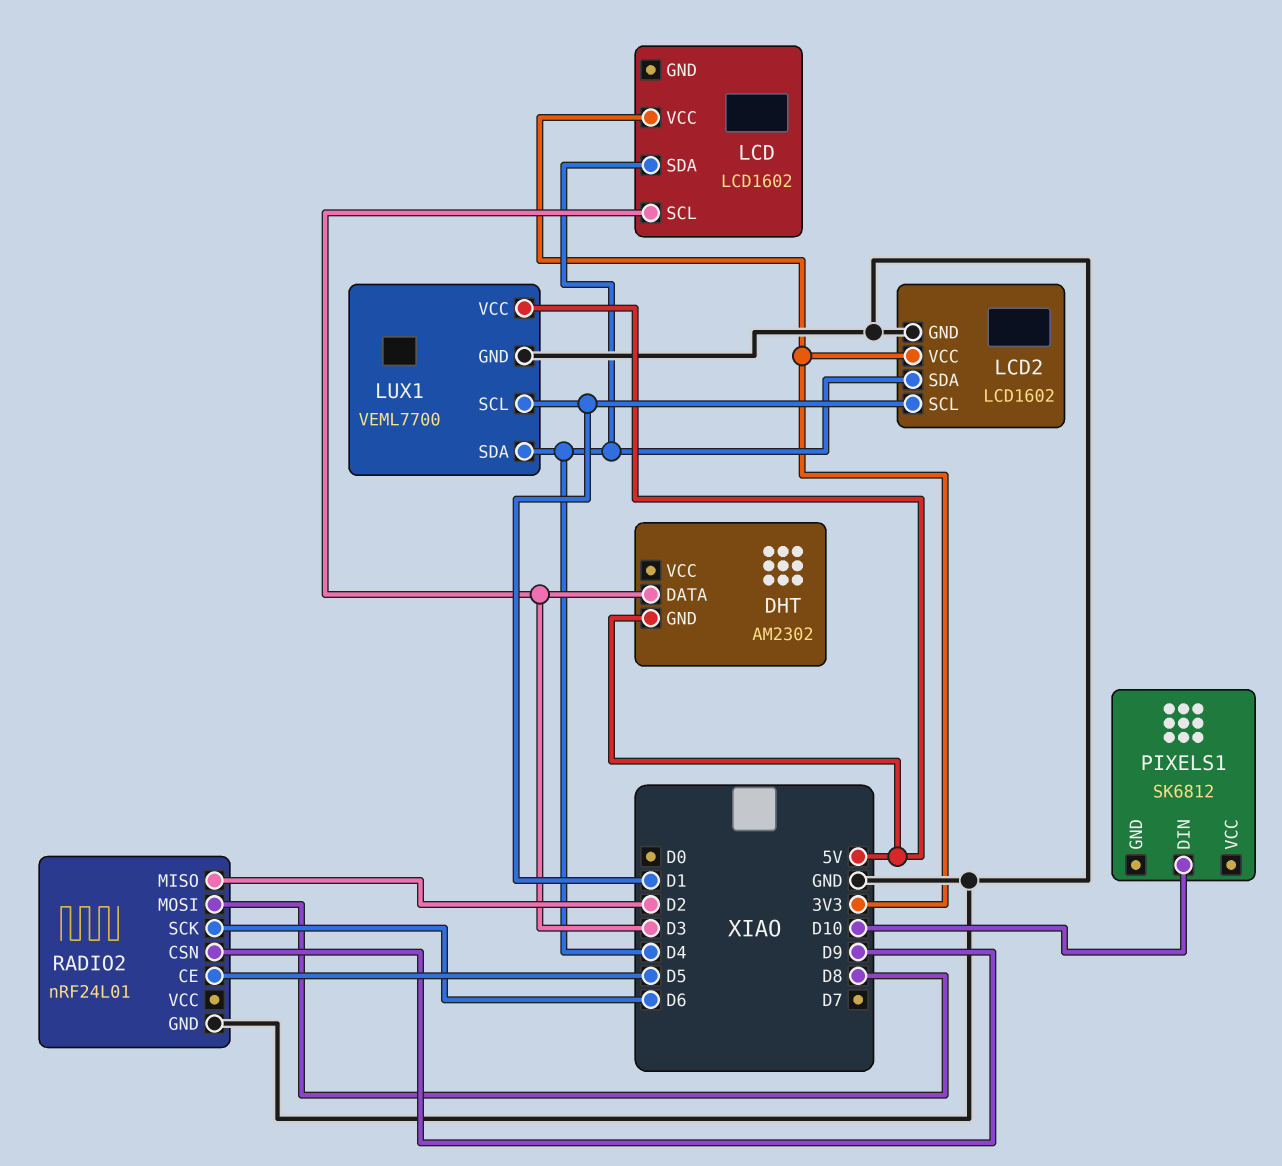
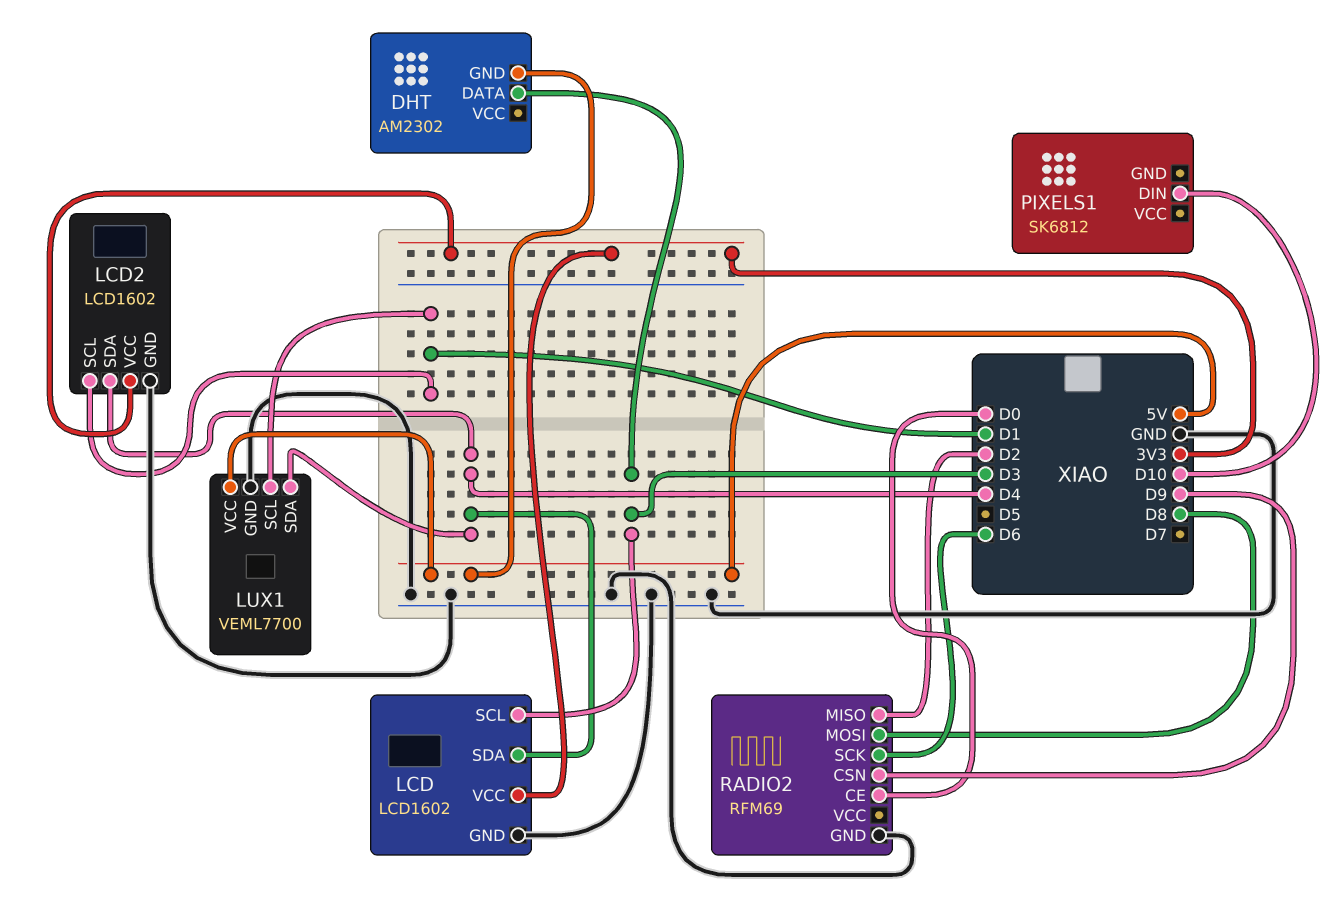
LCD pin GND: none -> GND
RADIO2: nRF24L01 -> RFM69
RADIO2 pin CE: D5 -> D0

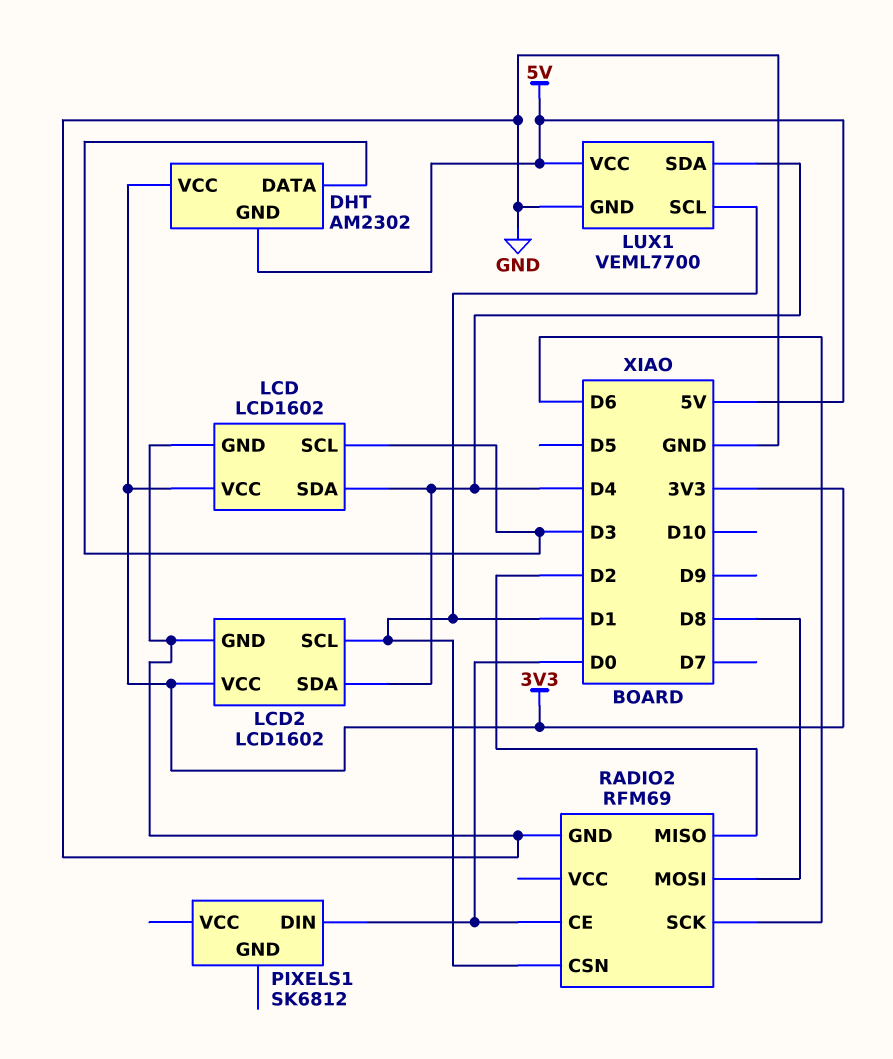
DHT pin VCC: none -> 3V3
PIXELS1 pin DIN: D10 -> D0
RADIO2 pin CSN: D9 -> D1

